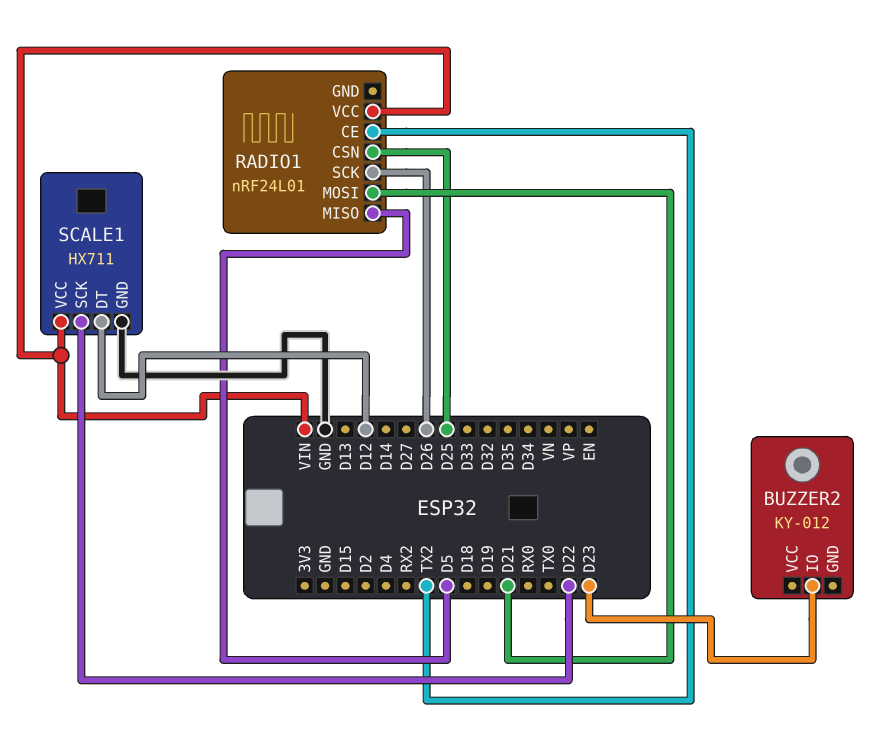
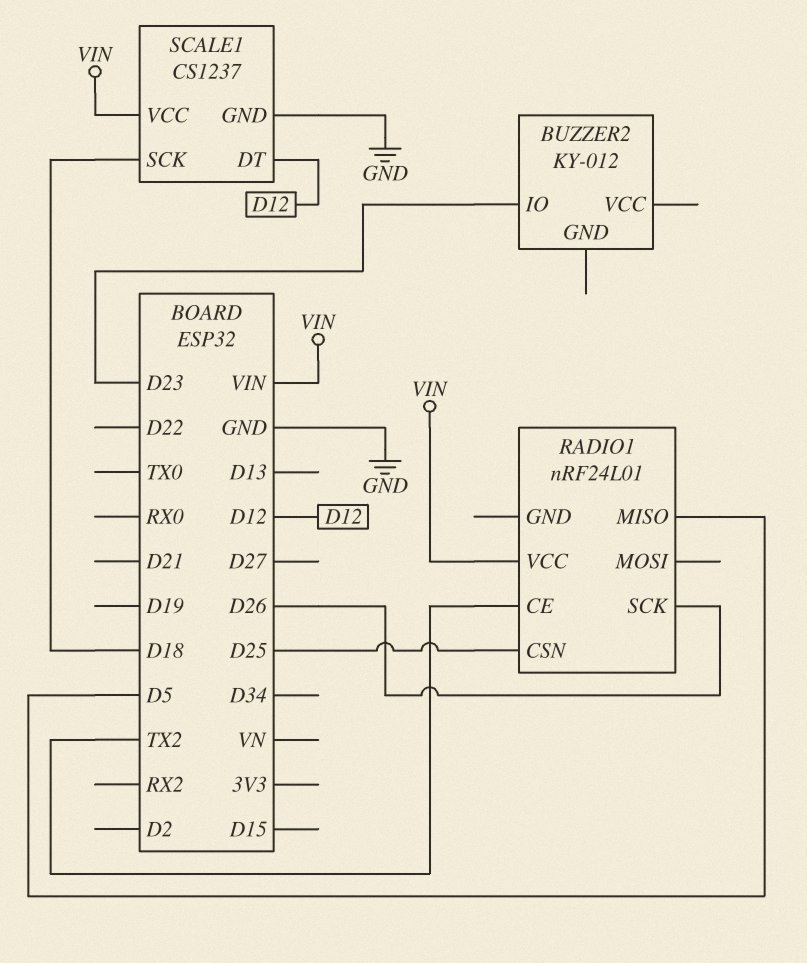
RADIO1 pin MOSI: D21 -> none
SCALE1: HX711 -> CS1237
SCALE1 pin SCK: D22 -> D18

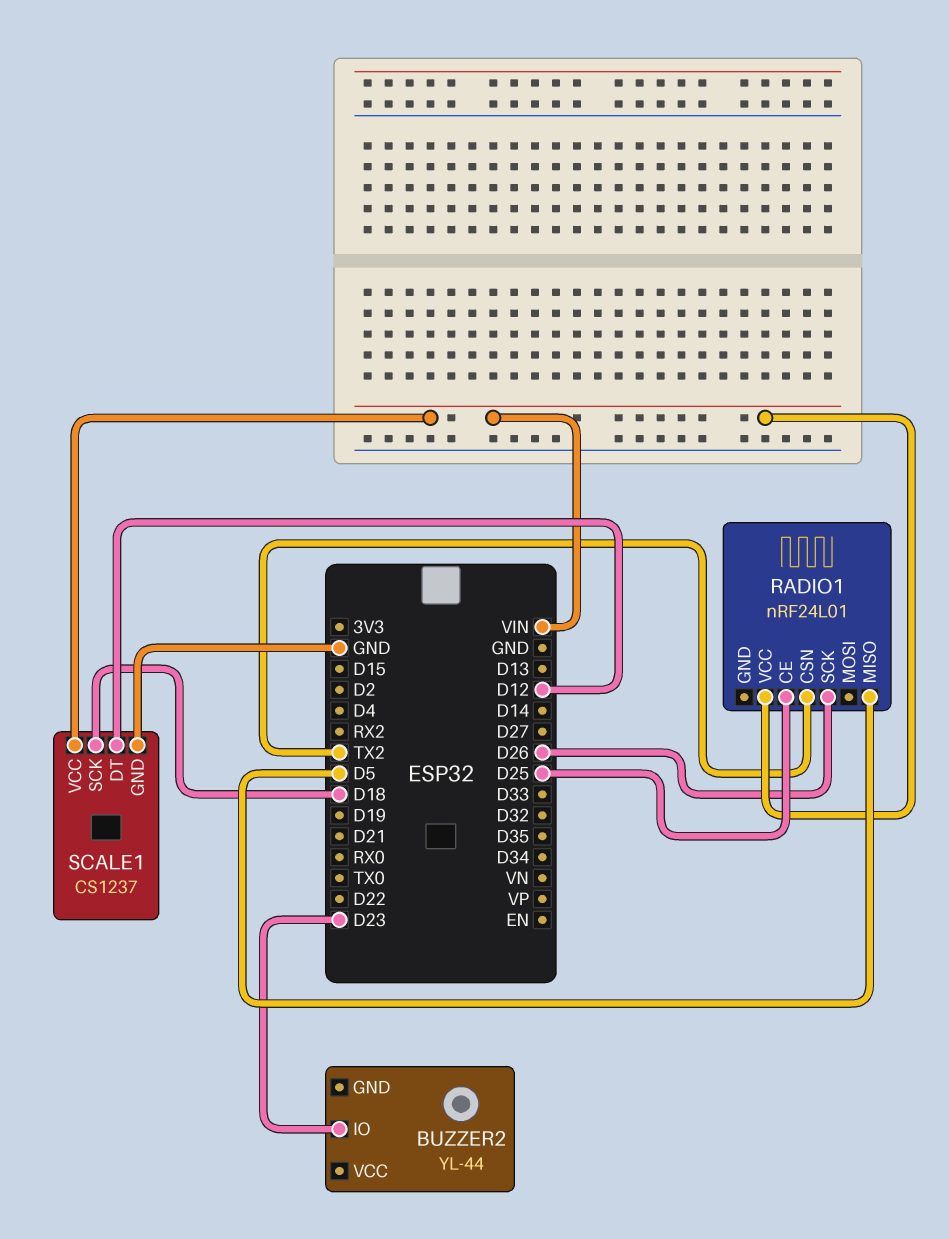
BUZZER2: KY-012 -> YL-44
RADIO1 pin CE: TX2 -> D25
RADIO1 pin CSN: D25 -> TX2

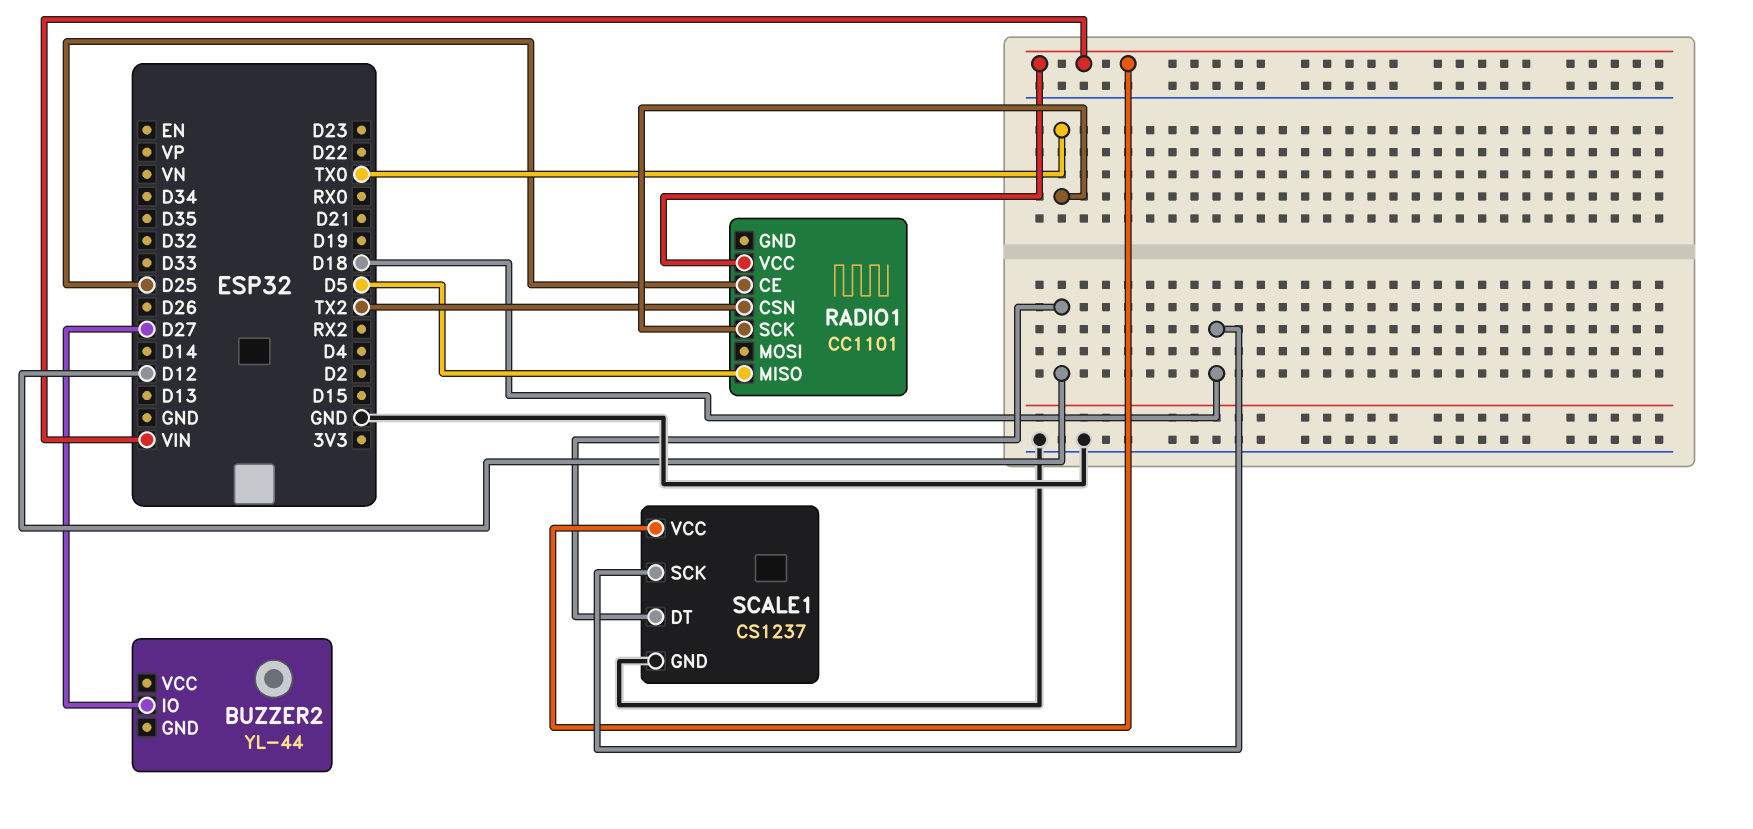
BUZZER2 pin IO: D23 -> D27
RADIO1: nRF24L01 -> CC1101
RADIO1 pin SCK: D26 -> TX0

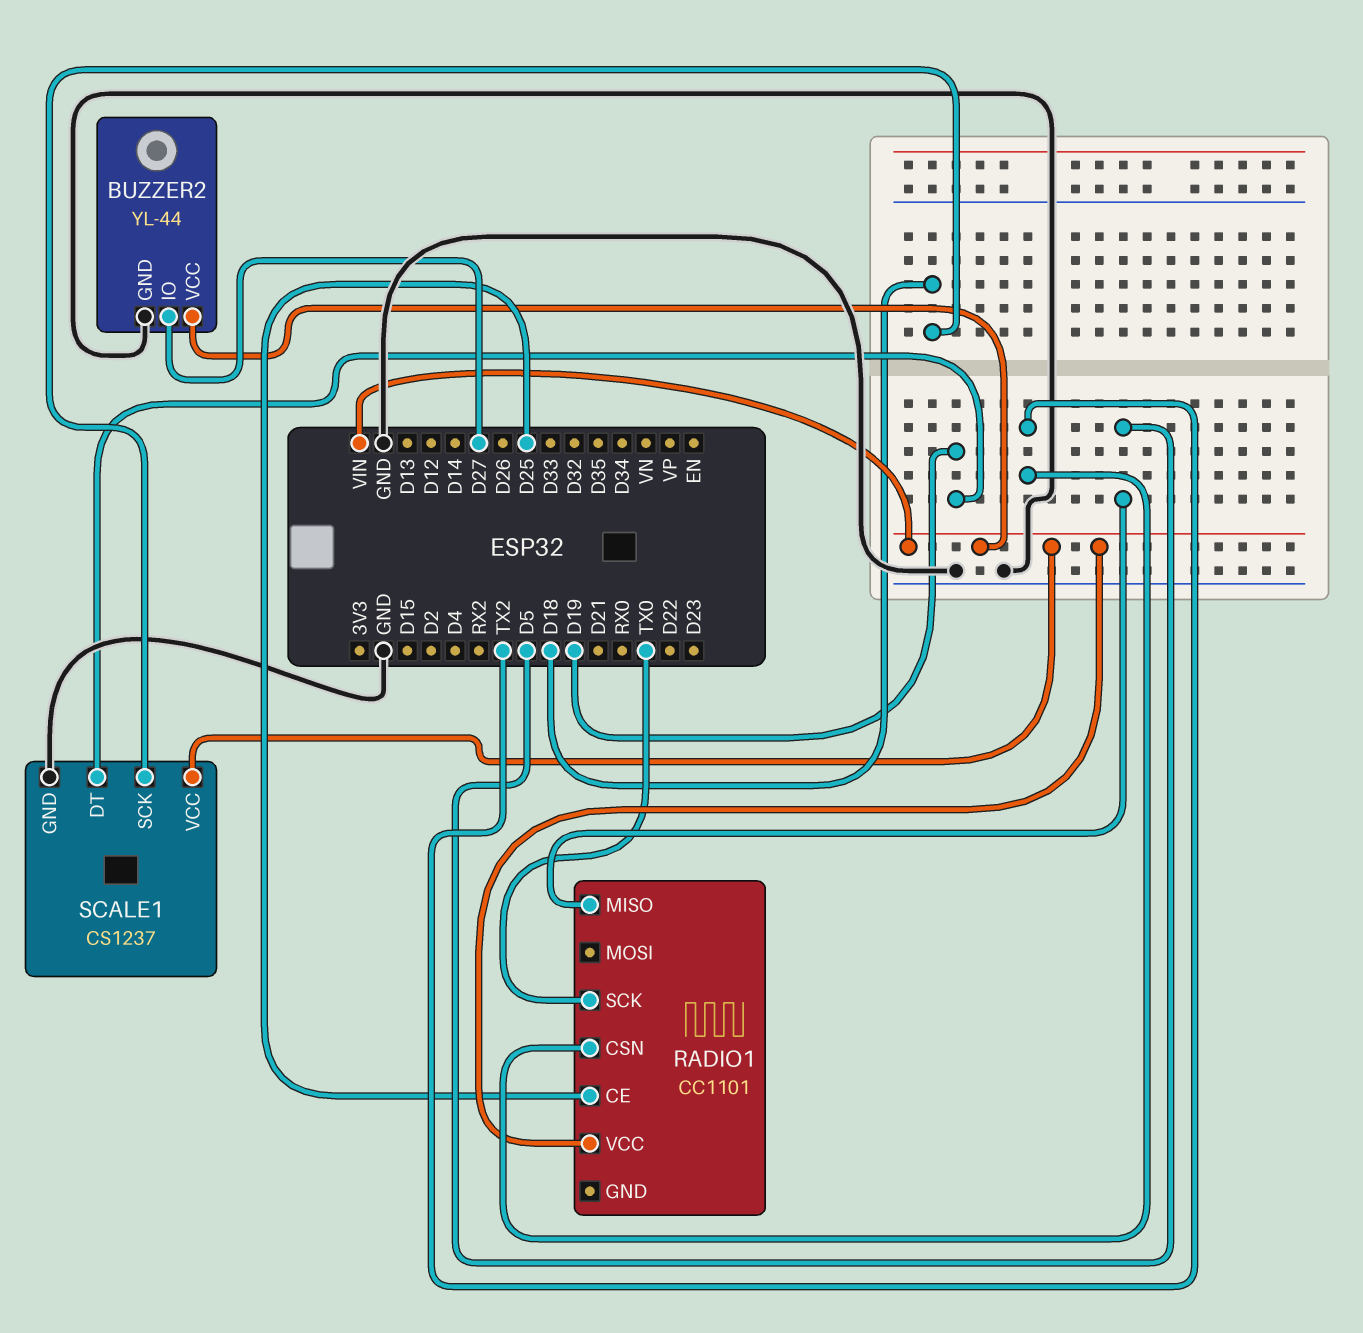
BUZZER2 pin GND: none -> GND
BUZZER2 pin VCC: none -> VIN
SCALE1 pin DT: D12 -> D19

